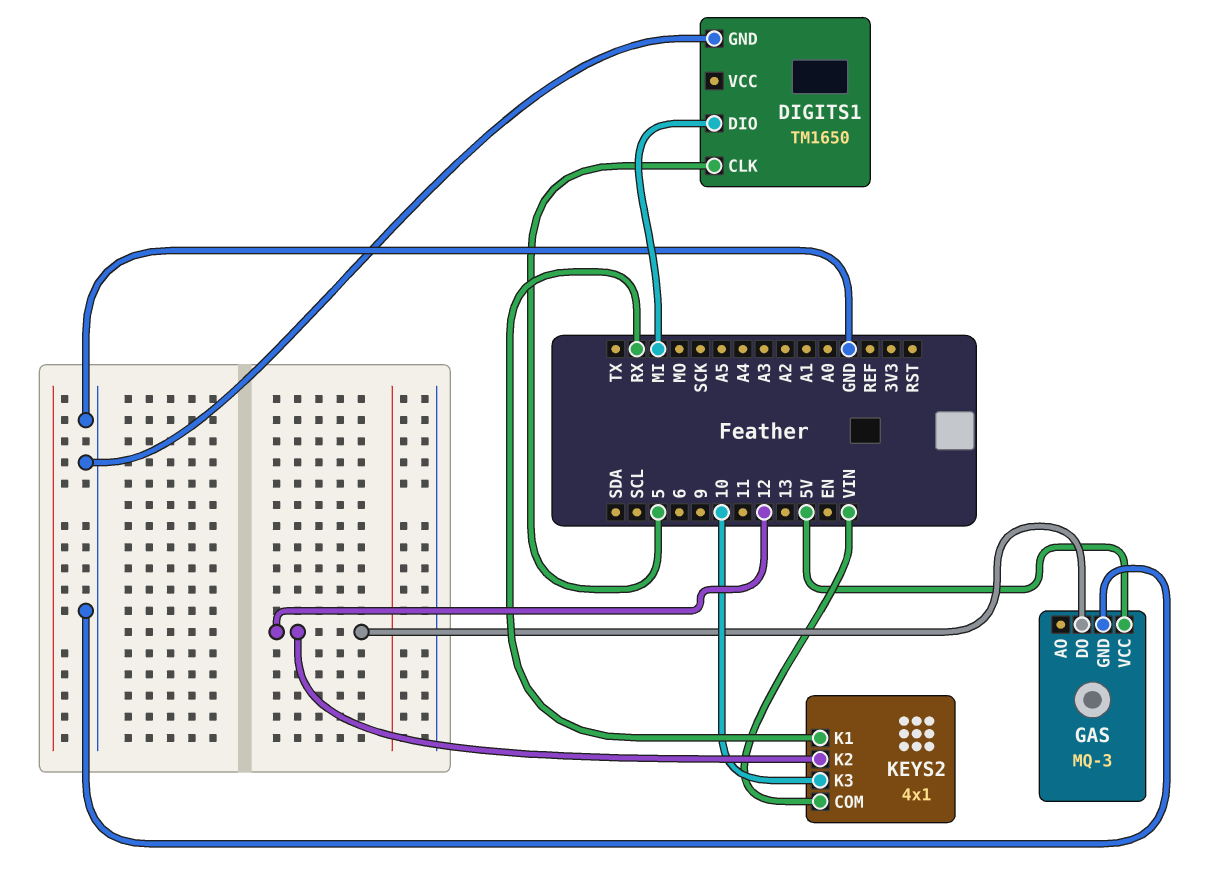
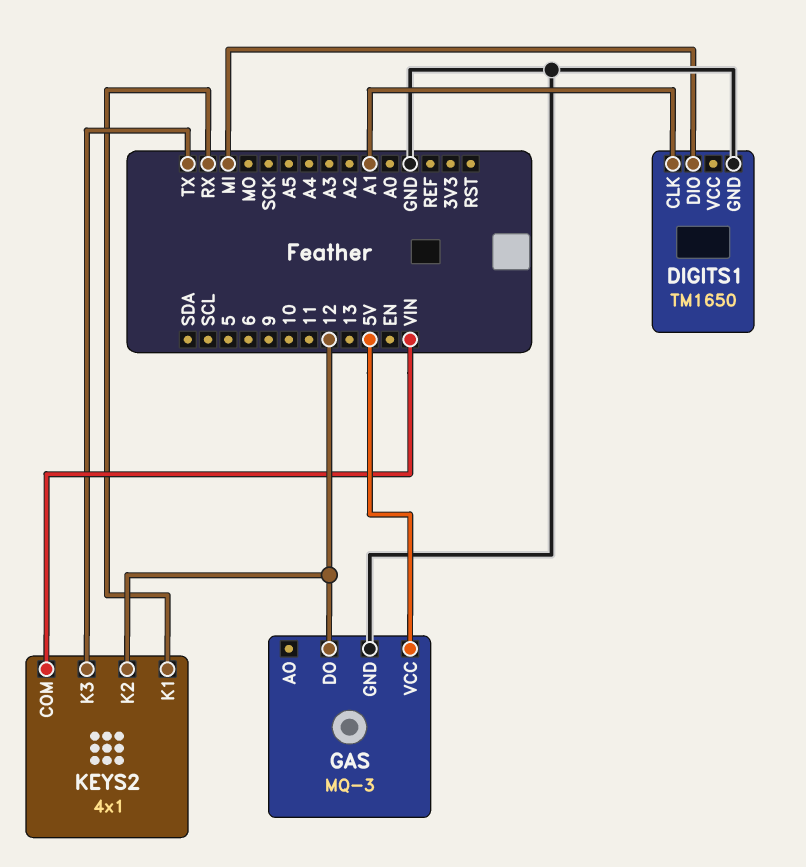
DIGITS1 pin CLK: 5 -> A1
KEYS2 pin K3: 10 -> TX

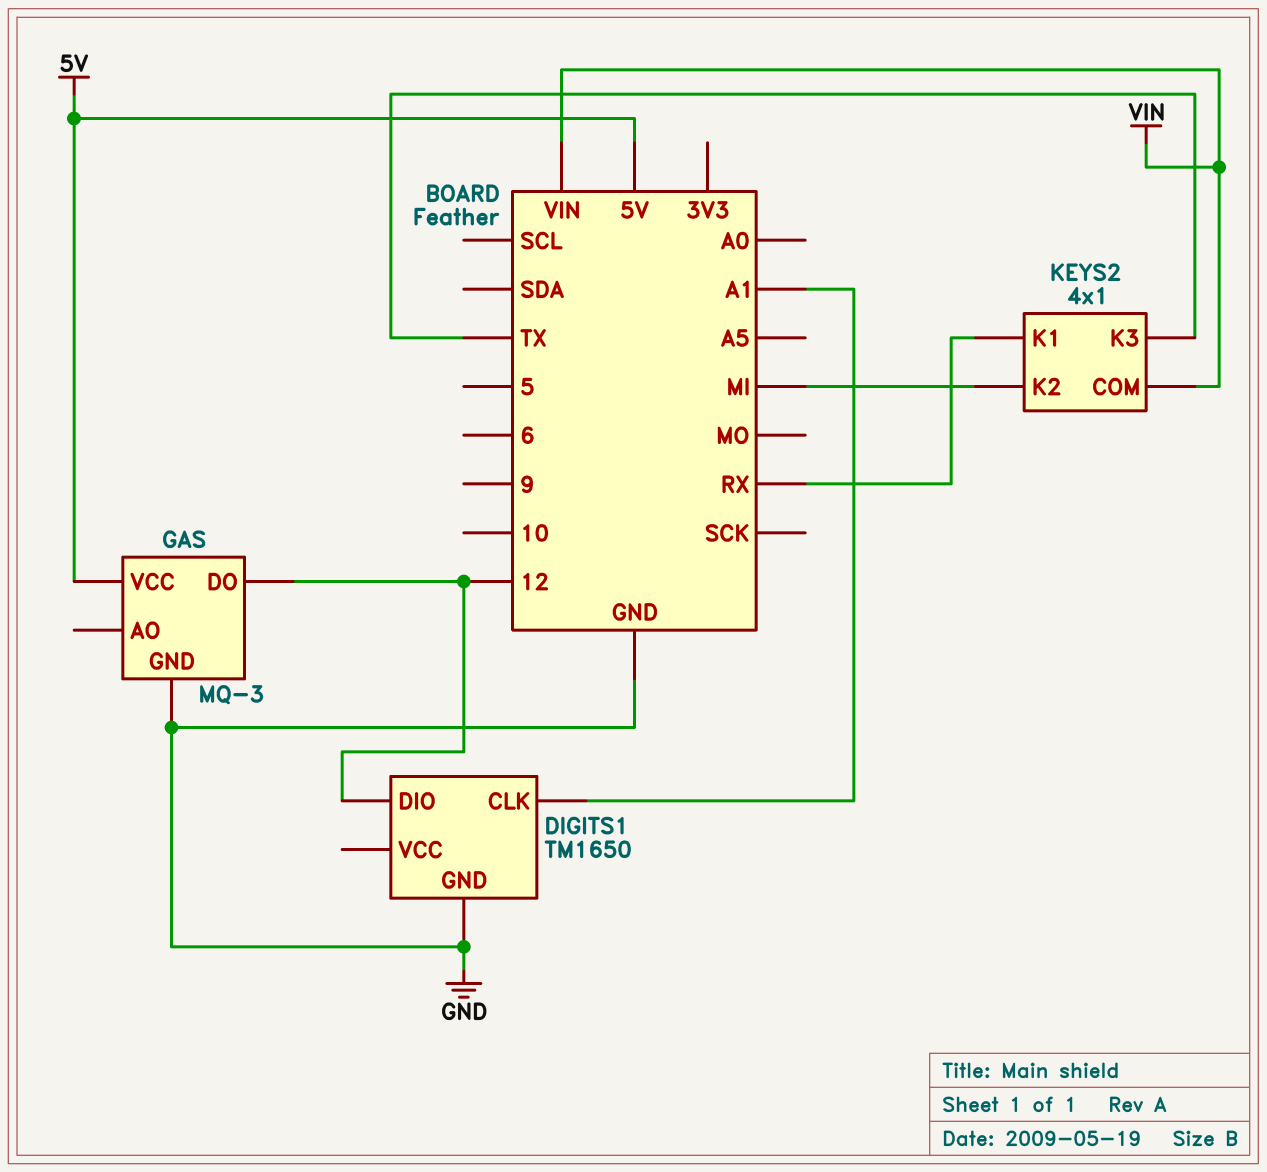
DIGITS1 pin DIO: MI -> 12
KEYS2 pin K2: 12 -> MI

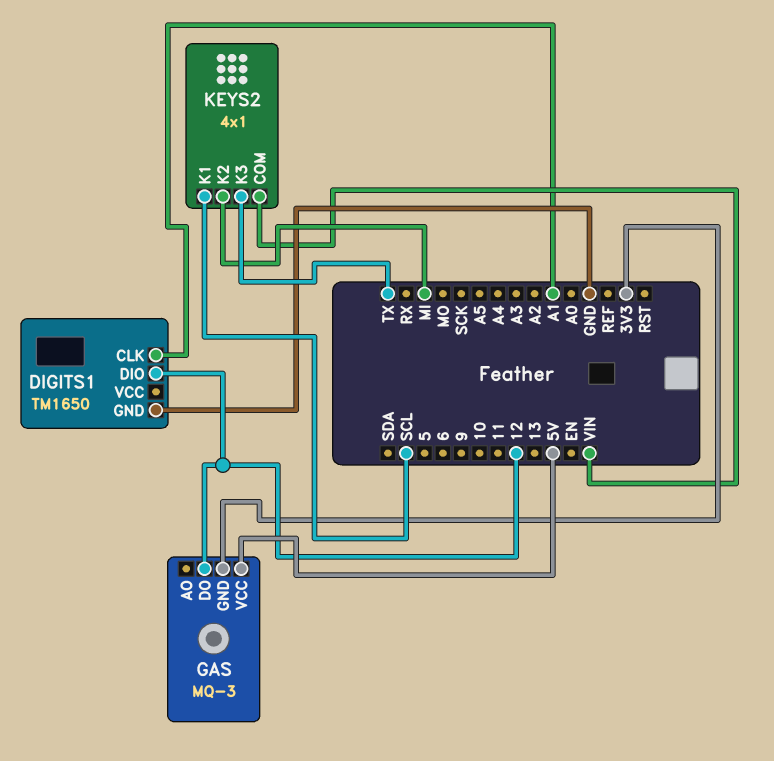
GAS pin GND: GND -> 3V3
KEYS2 pin K1: RX -> SCL

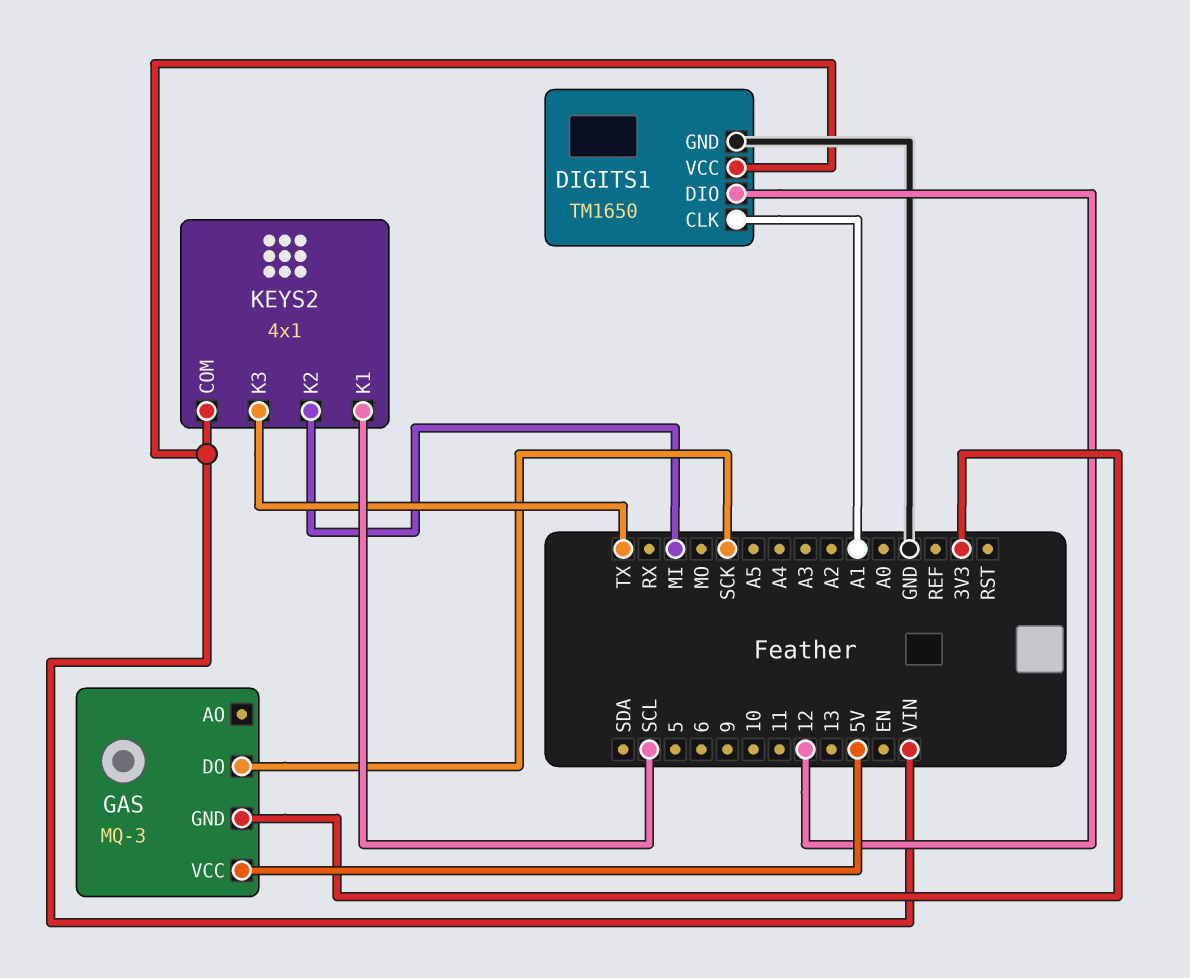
DIGITS1 pin VCC: none -> VIN
GAS pin DO: 12 -> SCK

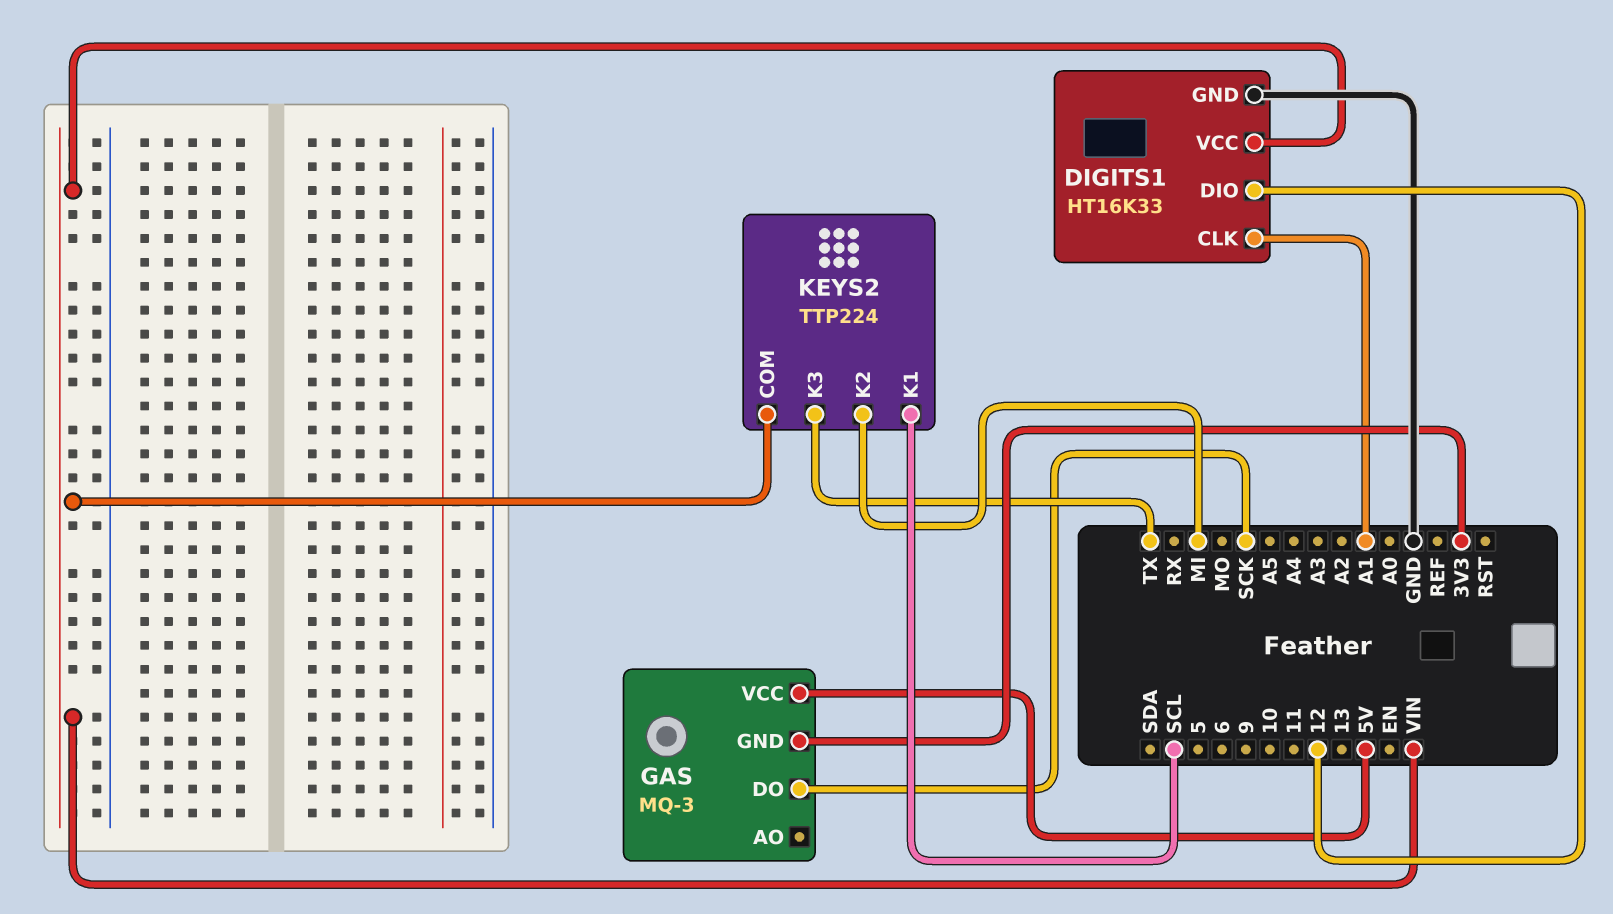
DIGITS1: TM1650 -> HT16K33
KEYS2: 4x1 -> TTP224

